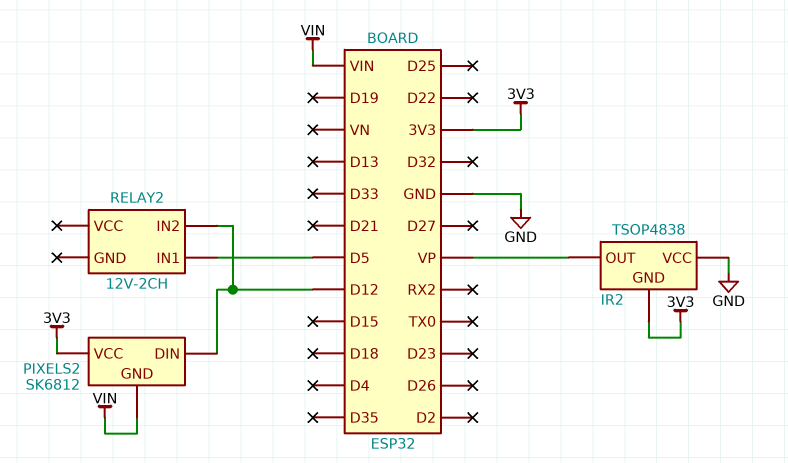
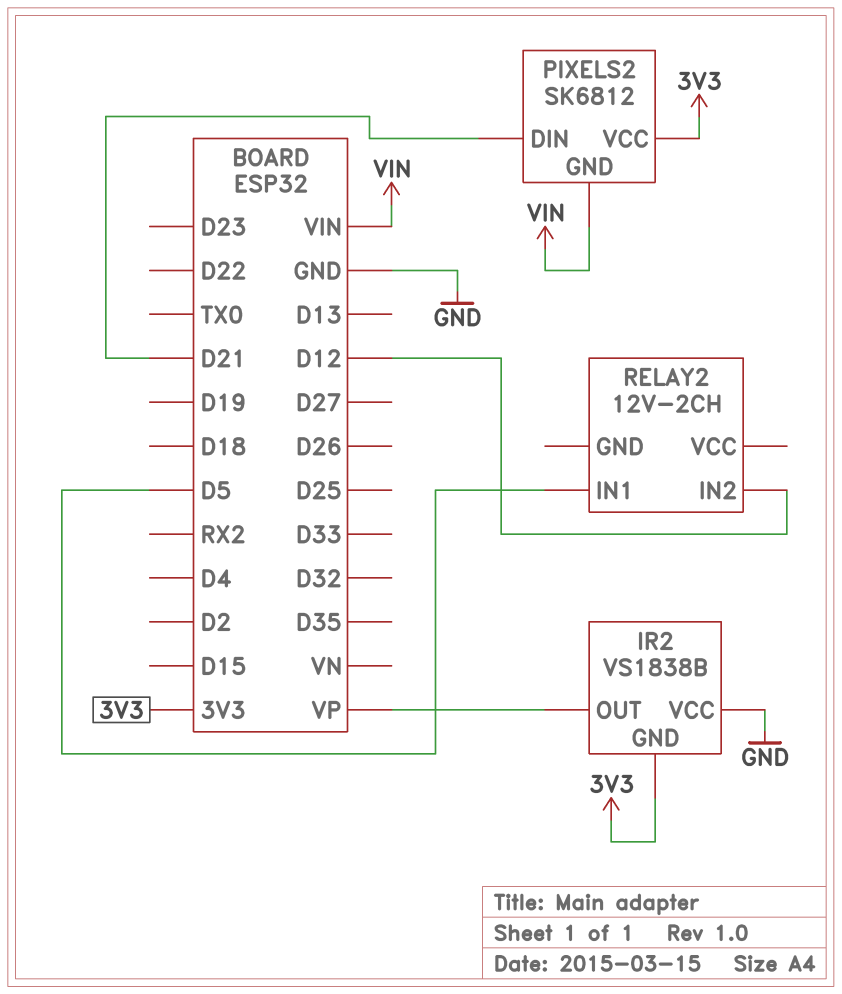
IR2: TSOP4838 -> VS1838B
PIXELS2 pin DIN: D12 -> D21

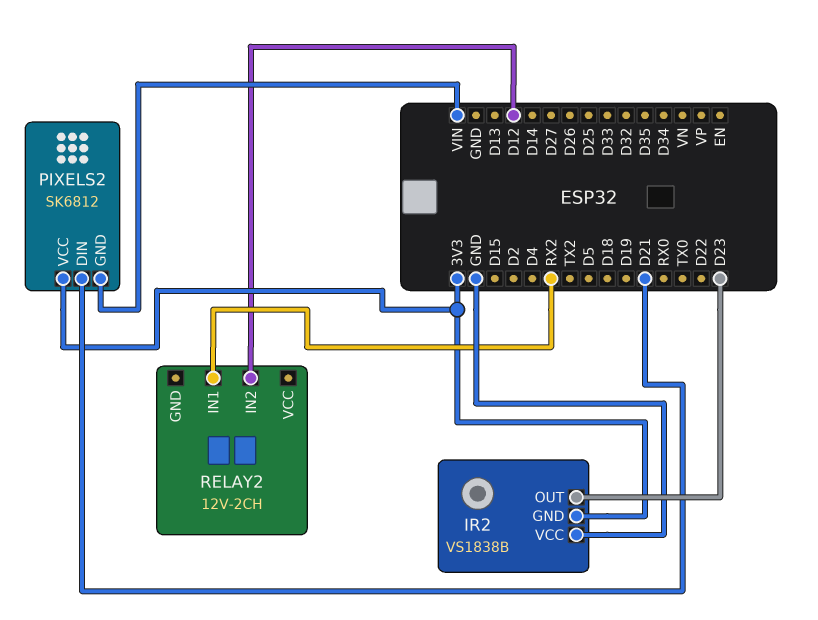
IR2 pin OUT: VP -> D23
RELAY2 pin IN1: D5 -> RX2

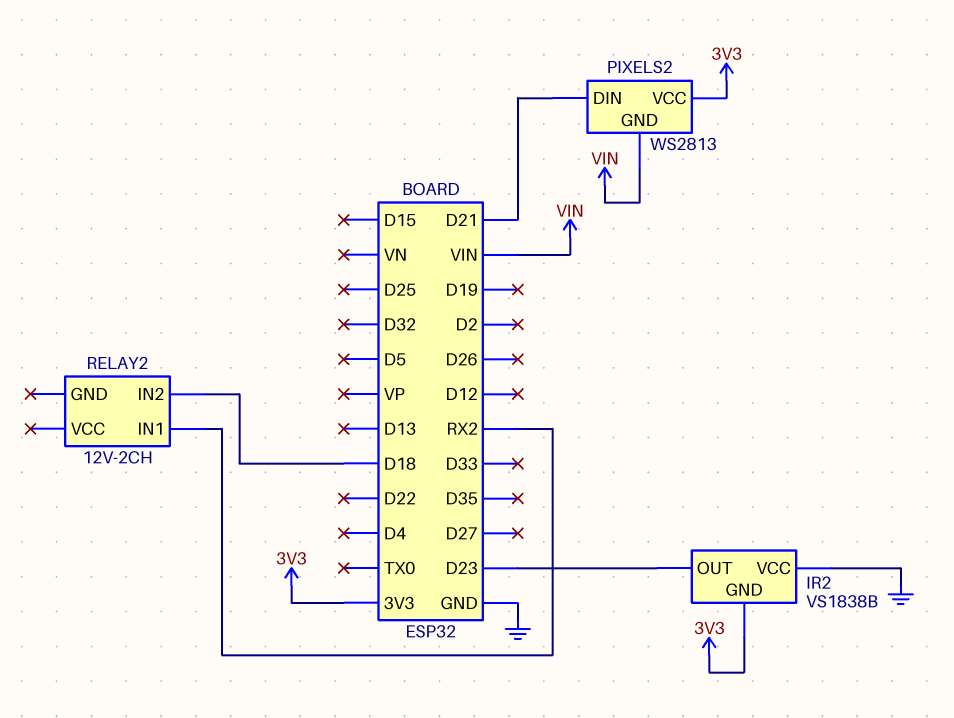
PIXELS2: SK6812 -> WS2813
RELAY2 pin IN2: D12 -> D18

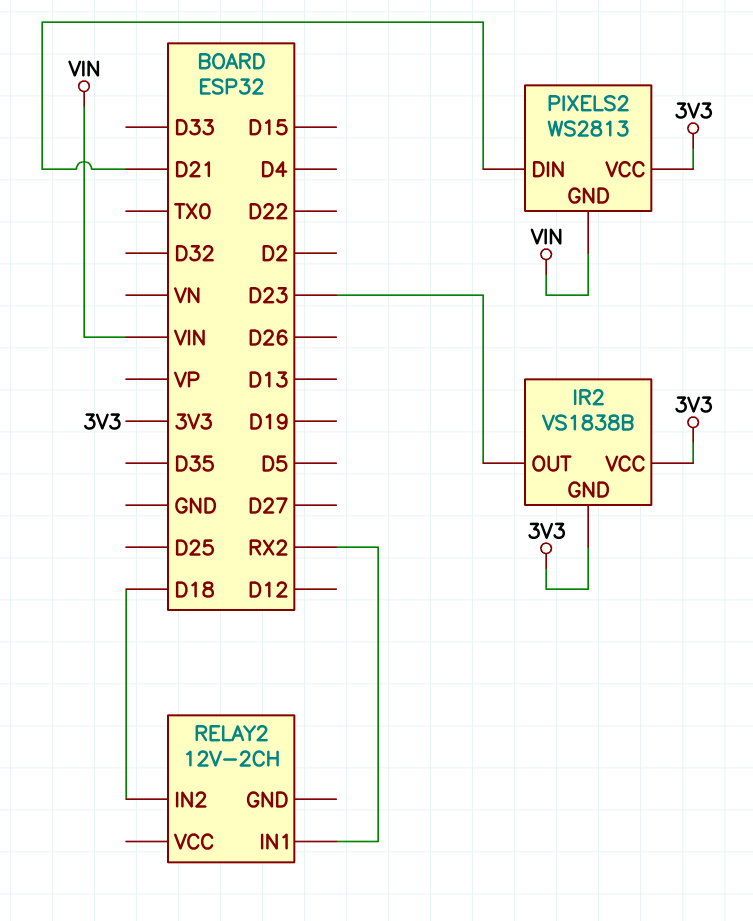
IR2 pin VCC: GND -> 3V3

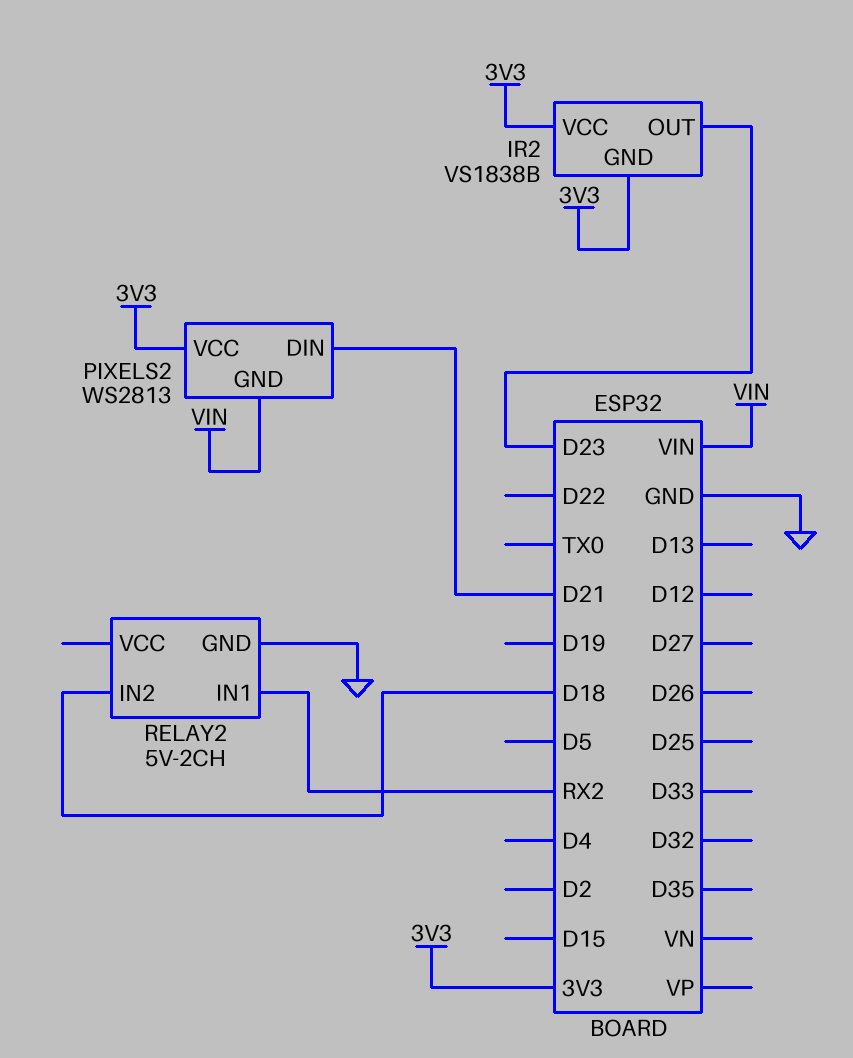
RELAY2: 12V-2CH -> 5V-2CH
RELAY2 pin GND: none -> GND

